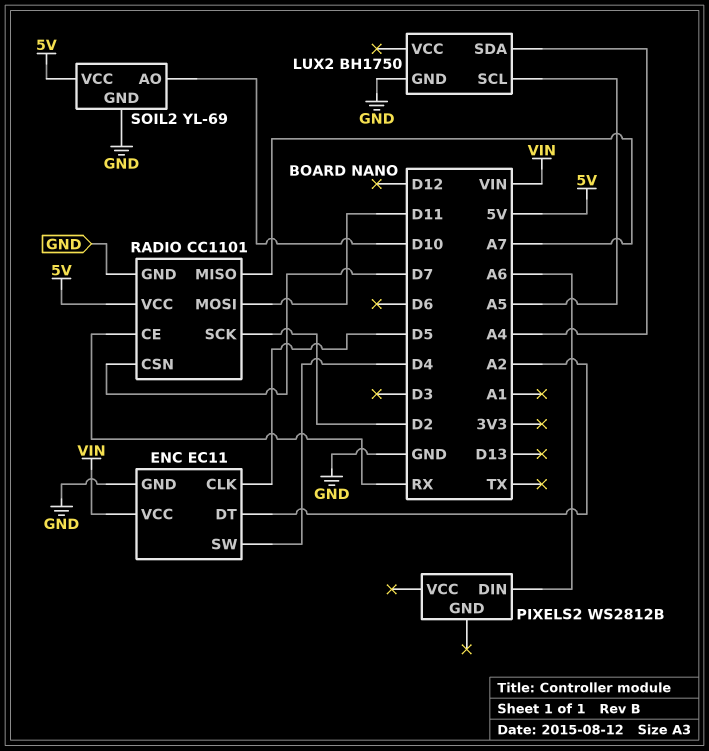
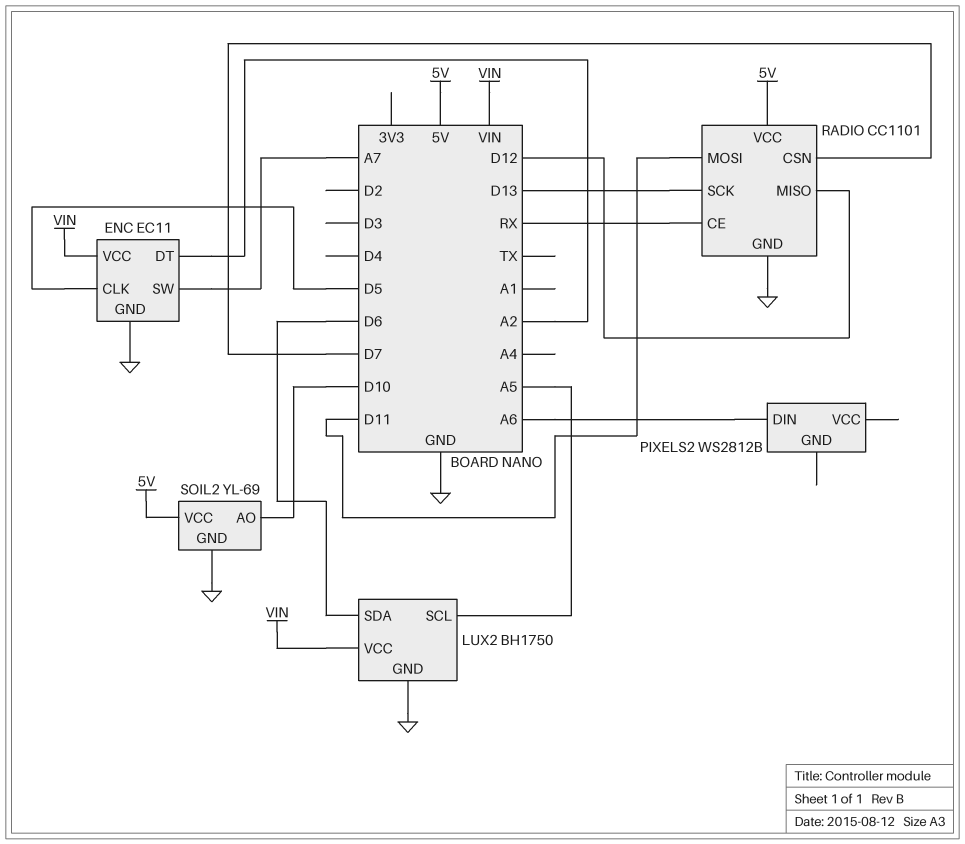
ENC pin SW: D4 -> A7
LUX2 pin SDA: A4 -> D6
LUX2 pin VCC: none -> VIN
RADIO pin MISO: A7 -> D12
RADIO pin SCK: D2 -> D13

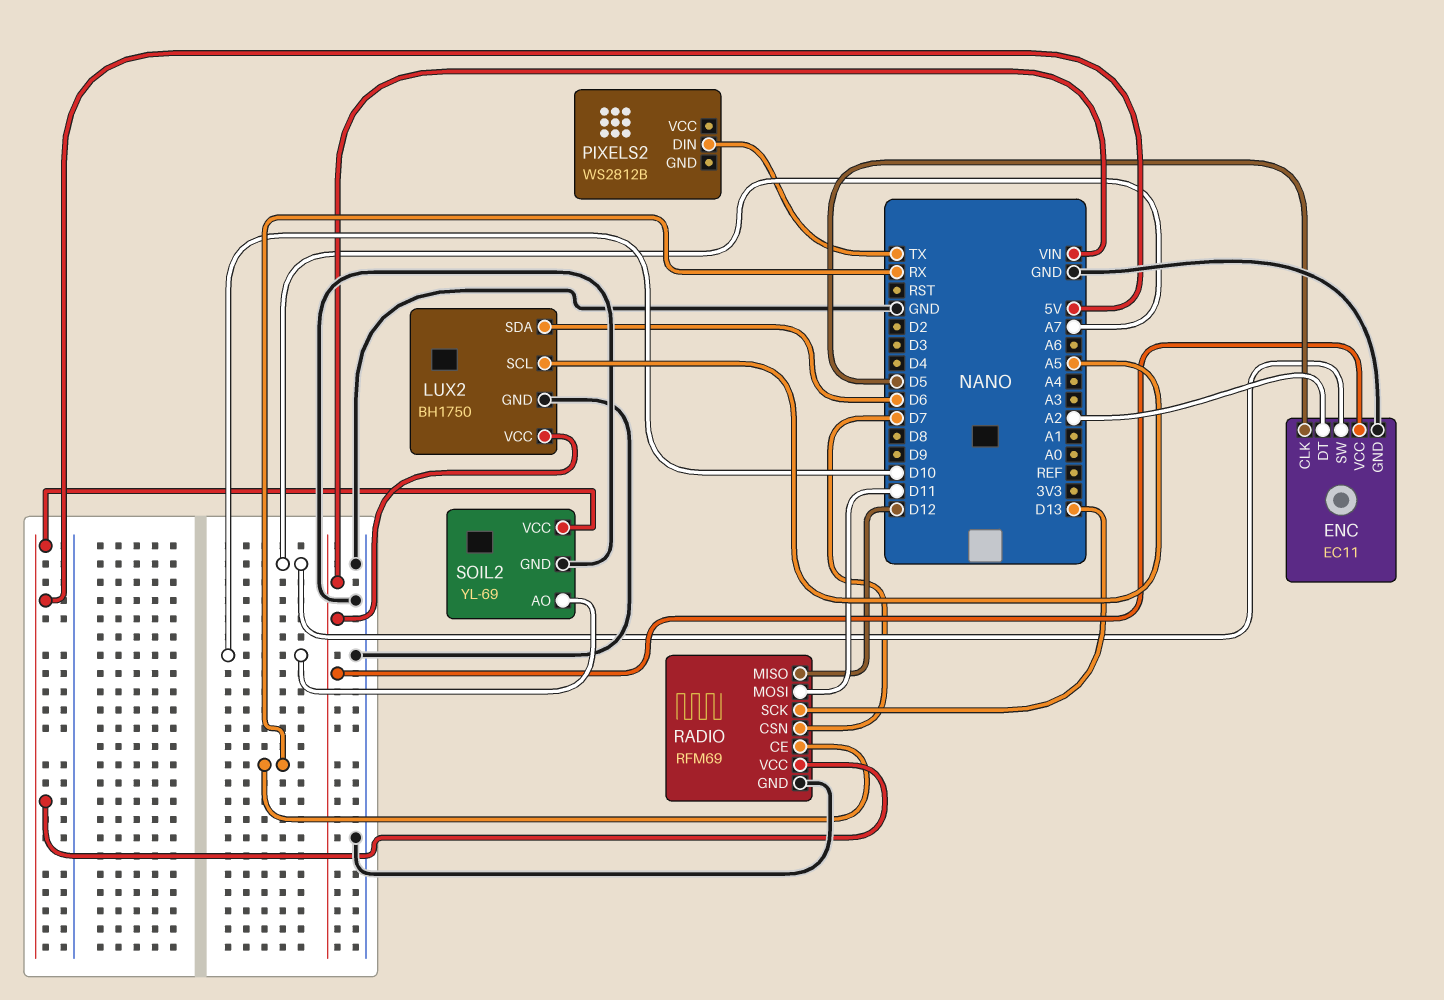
PIXELS2 pin DIN: A6 -> TX
RADIO: CC1101 -> RFM69

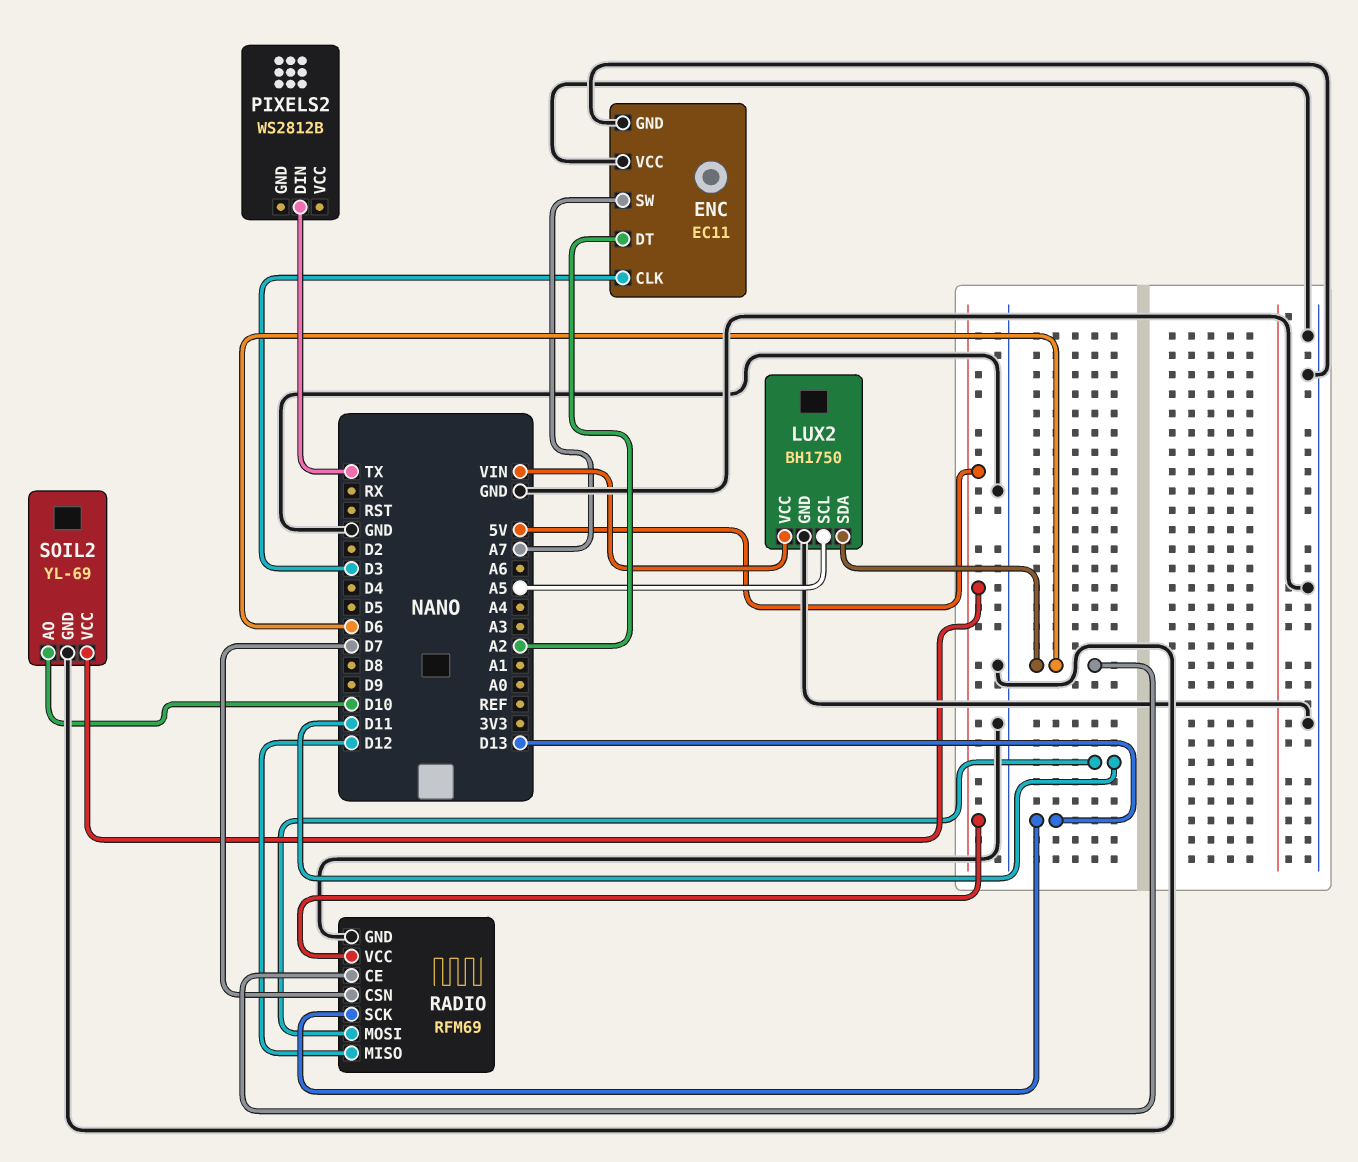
ENC pin CLK: D5 -> D3
ENC pin VCC: VIN -> GND
RADIO pin CE: RX -> D6

